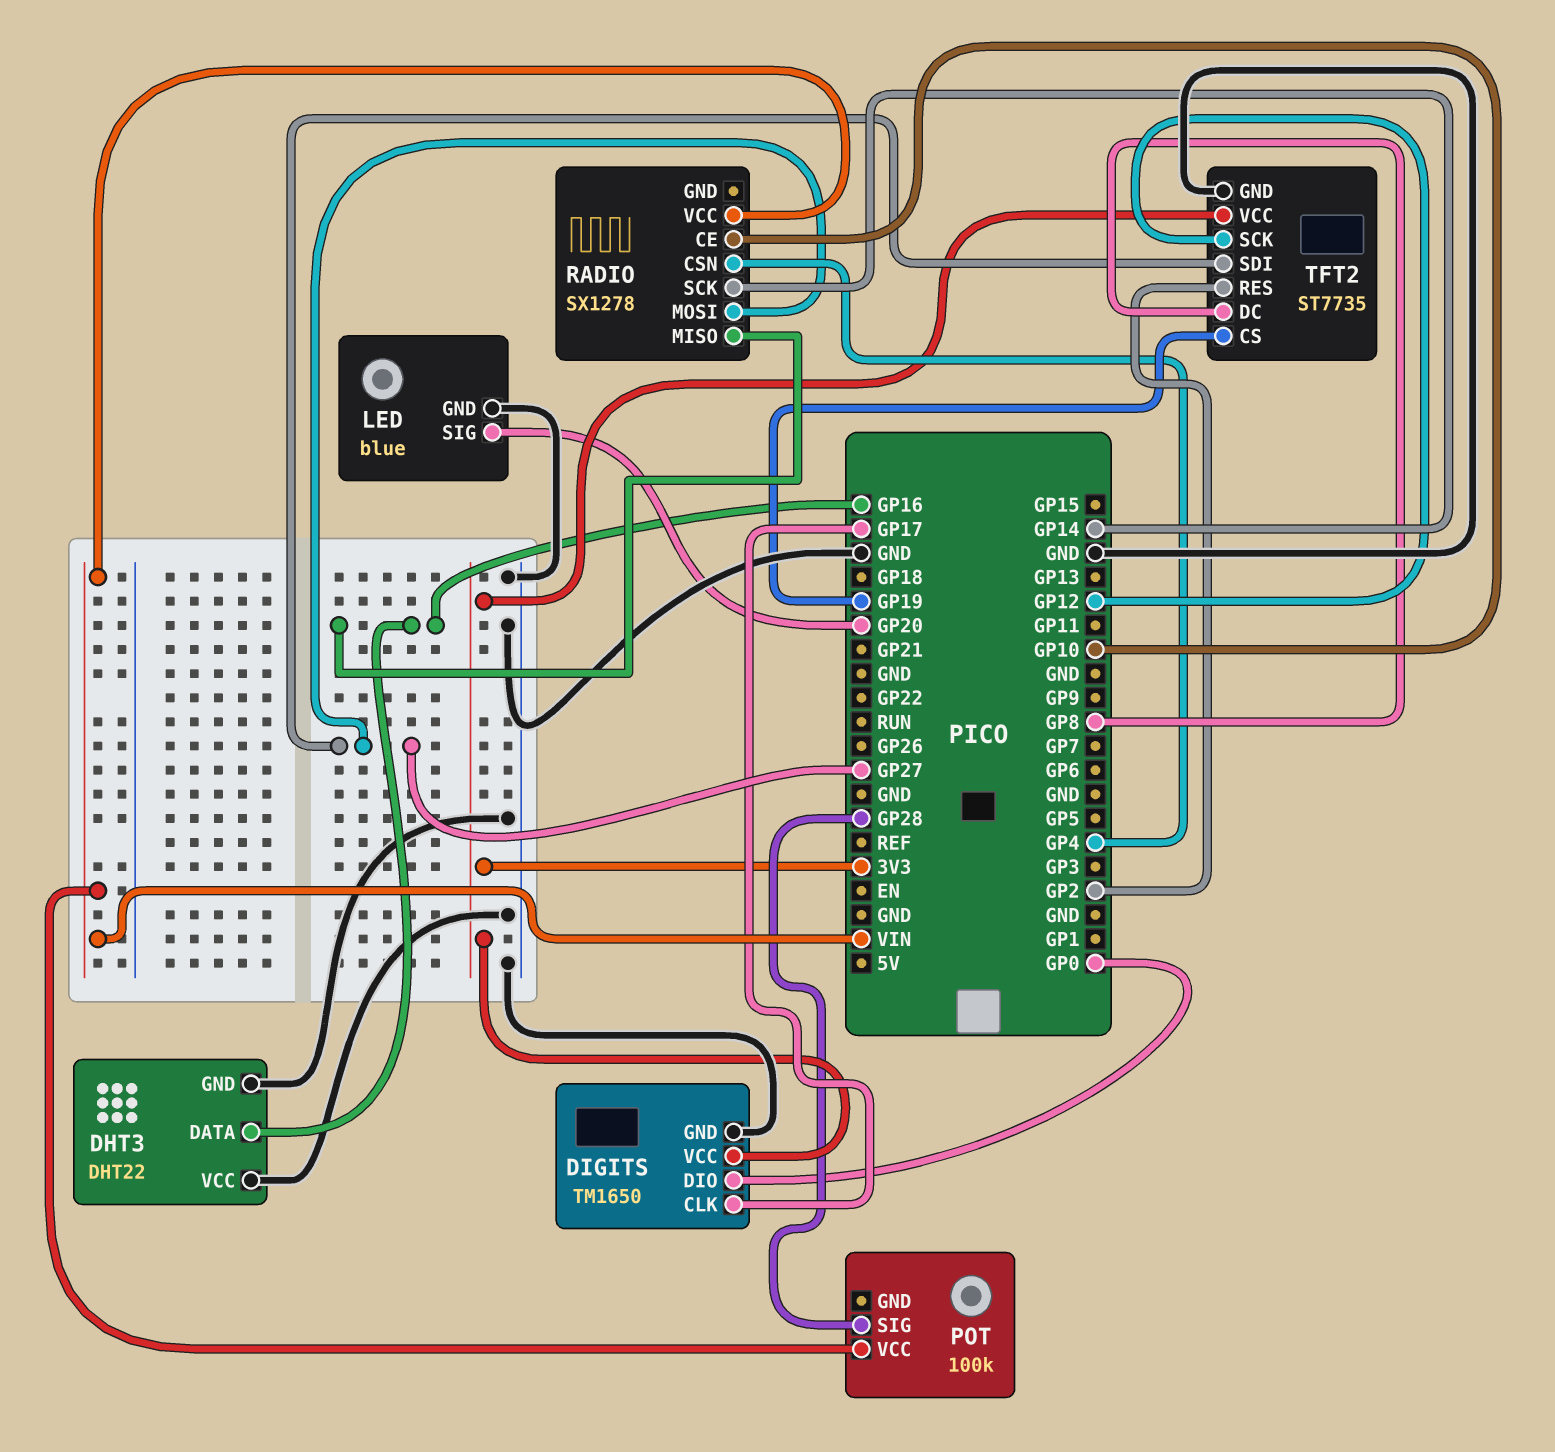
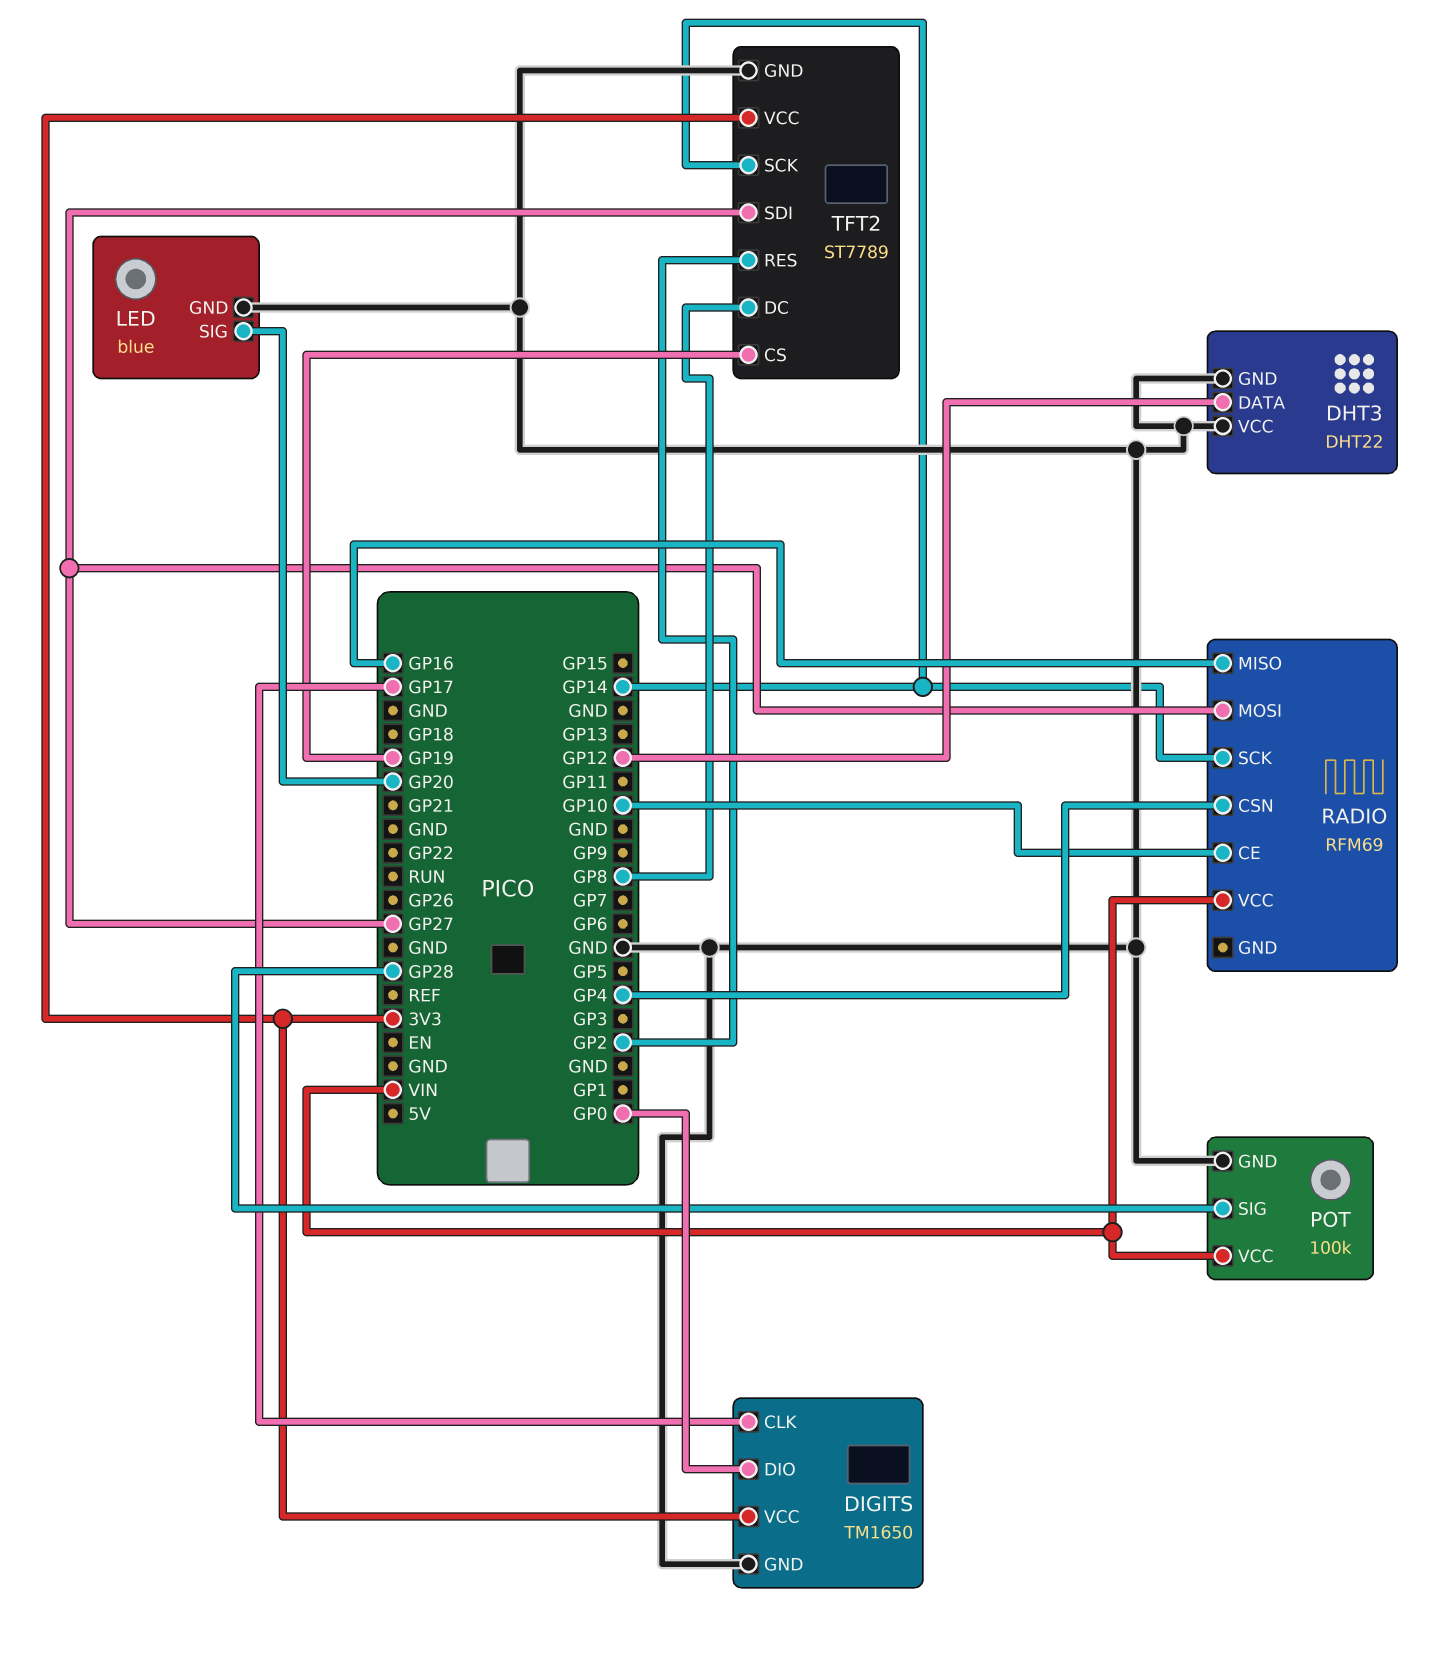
DHT3 pin DATA: GP16 -> GP12
POT pin GND: none -> GND
RADIO: SX1278 -> RFM69
TFT2: ST7735 -> ST7789
TFT2 pin SCK: GP12 -> GP14

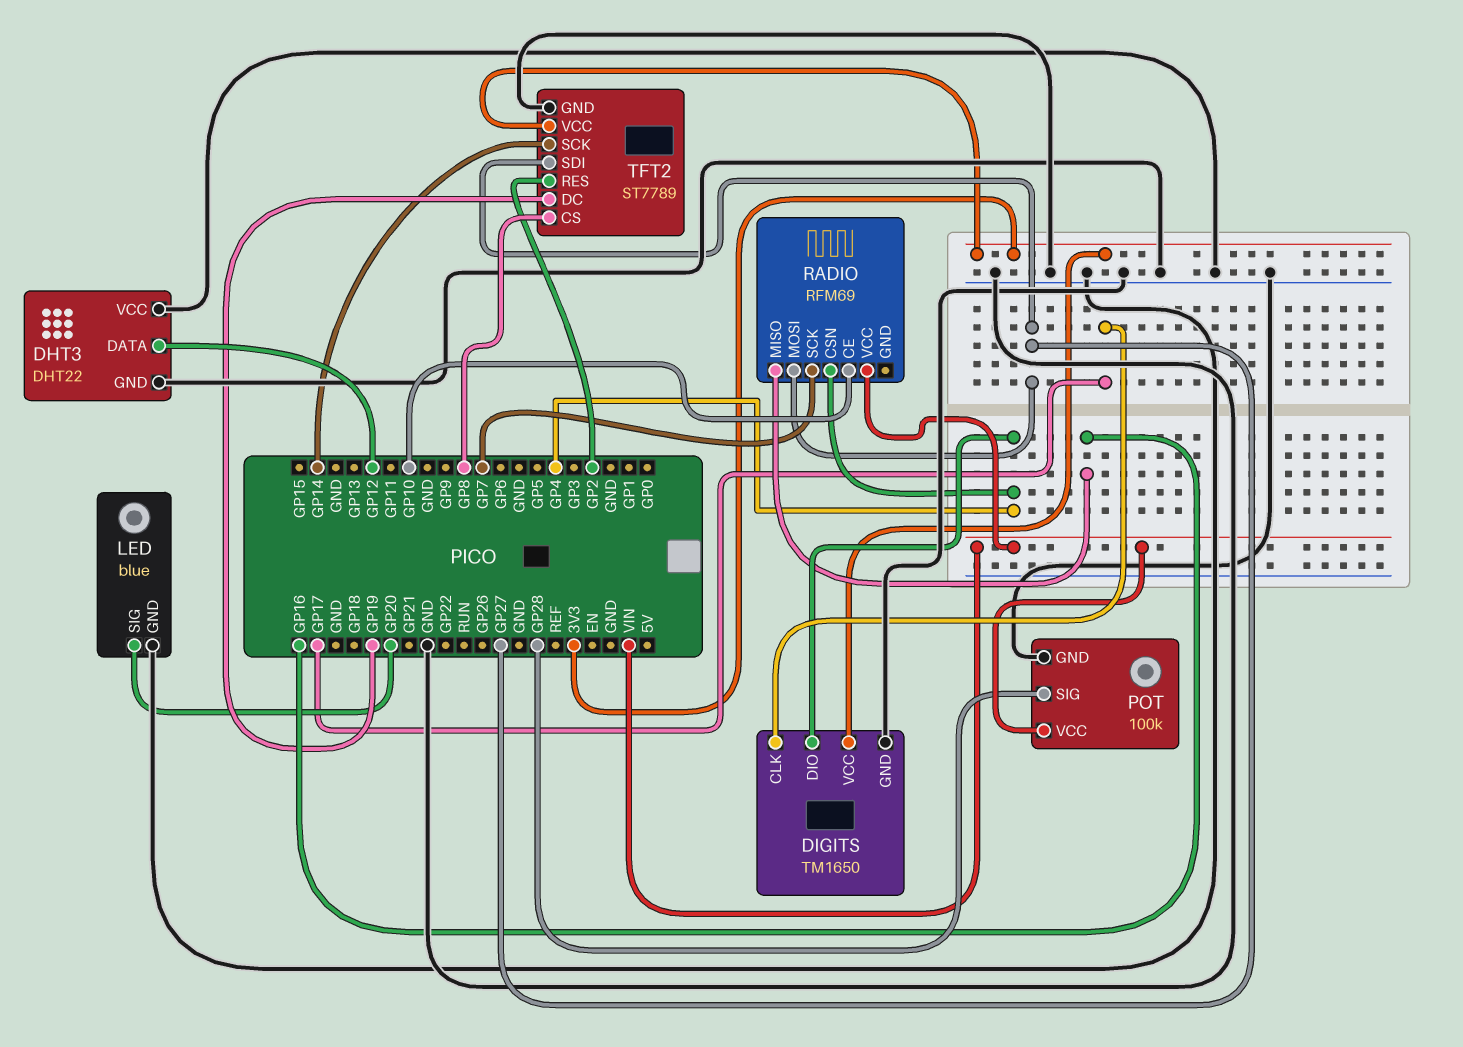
DIGITS pin DIO: GP0 -> GP4
RADIO pin SCK: GP14 -> GP7
TFT2 pin CS: GP19 -> GP8
TFT2 pin DC: GP8 -> GP19

